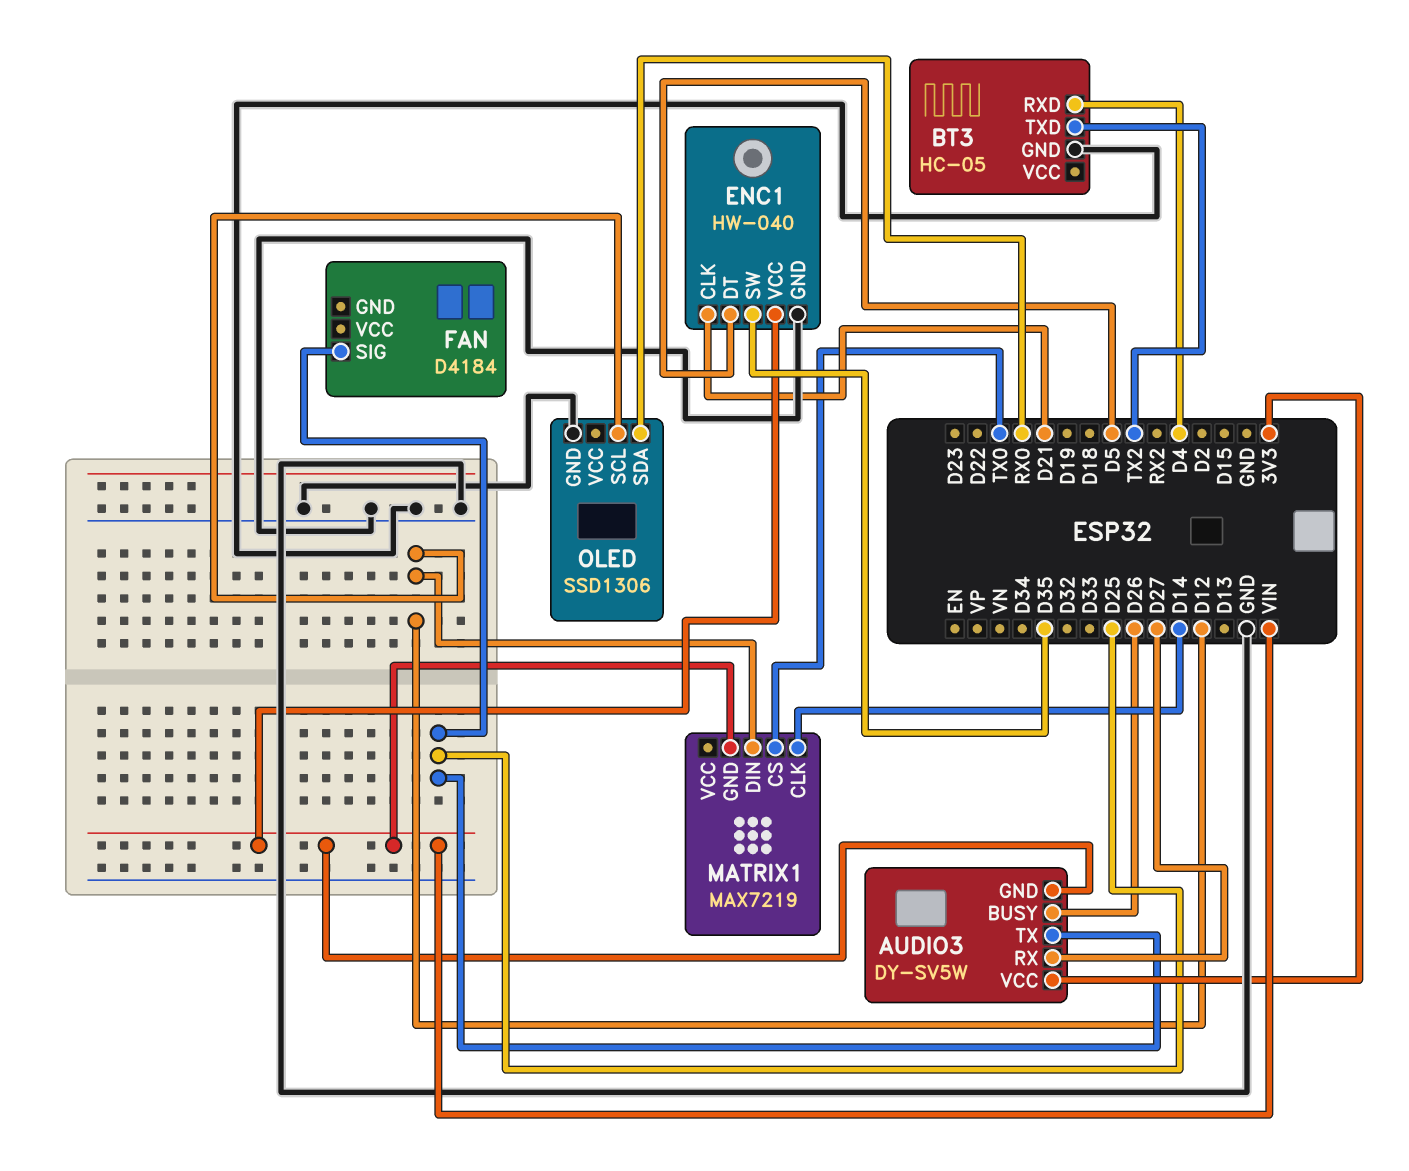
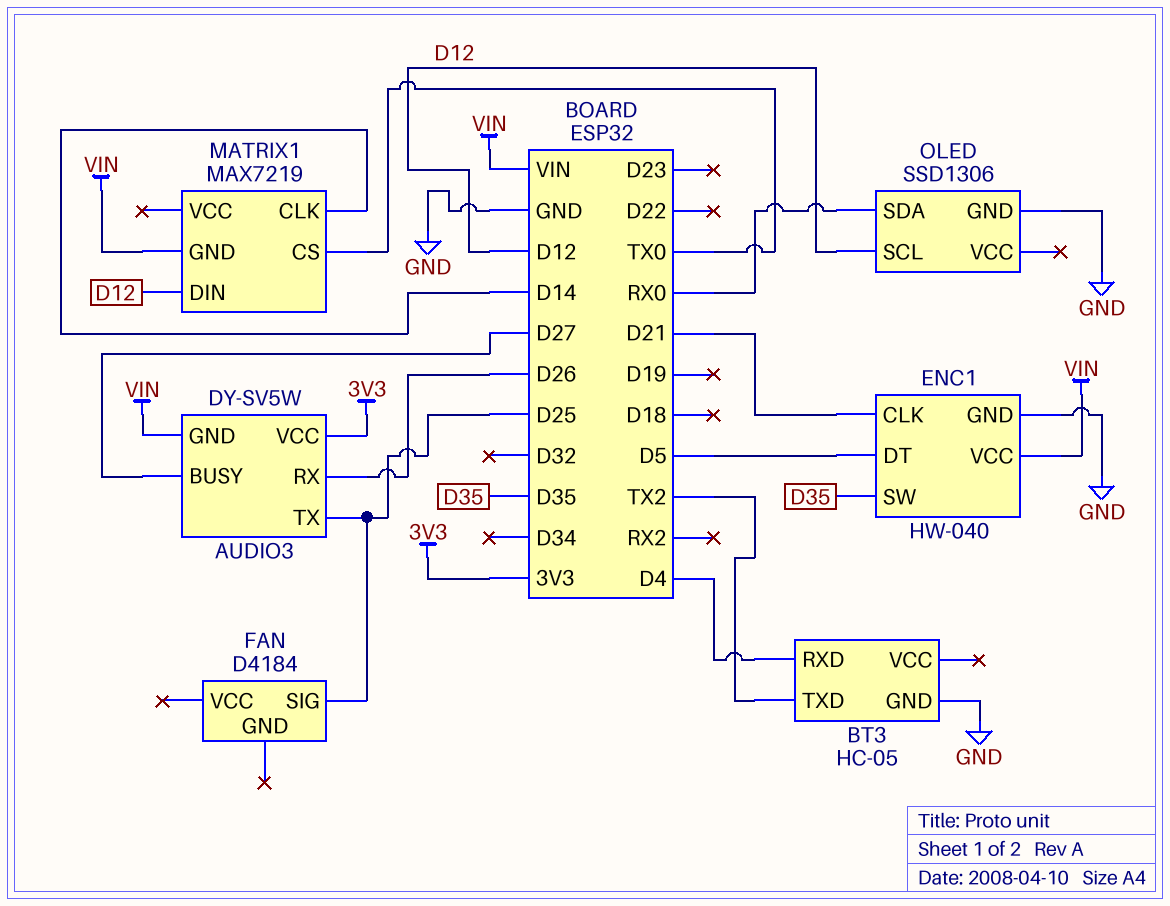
AUDIO3 pin BUSY: D26 -> D27
AUDIO3 pin RX: D27 -> D26

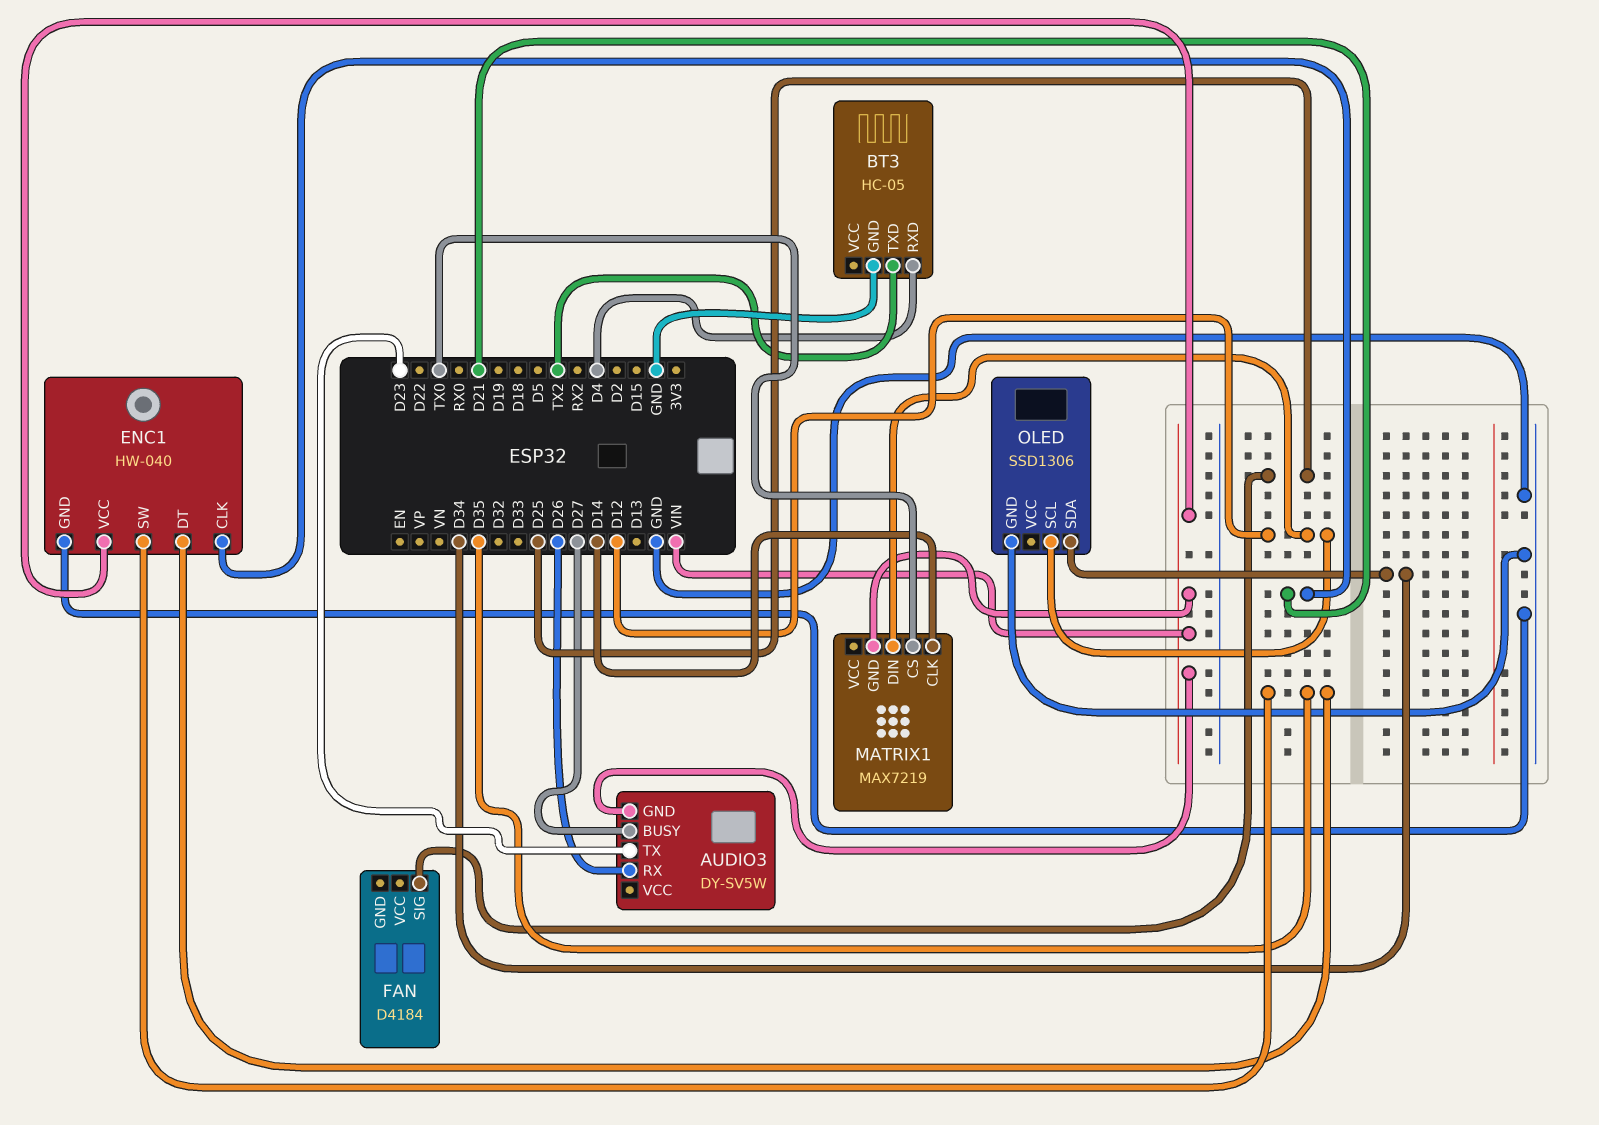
AUDIO3 pin TX: D25 -> D23
AUDIO3 pin VCC: 3V3 -> none
ENC1 pin DT: D5 -> D35
OLED pin SDA: RX0 -> D34

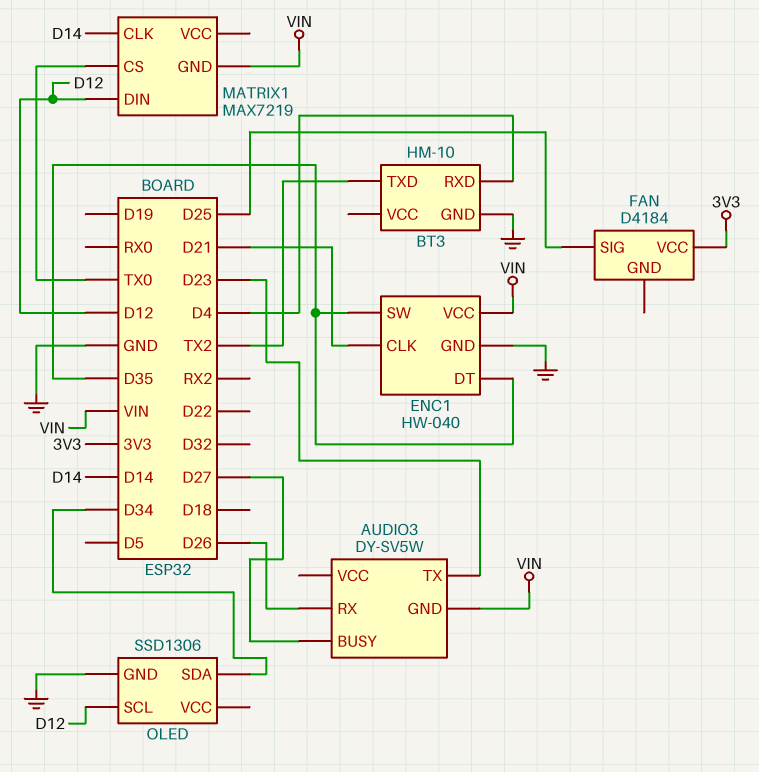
BT3: HC-05 -> HM-10
FAN pin VCC: none -> 3V3

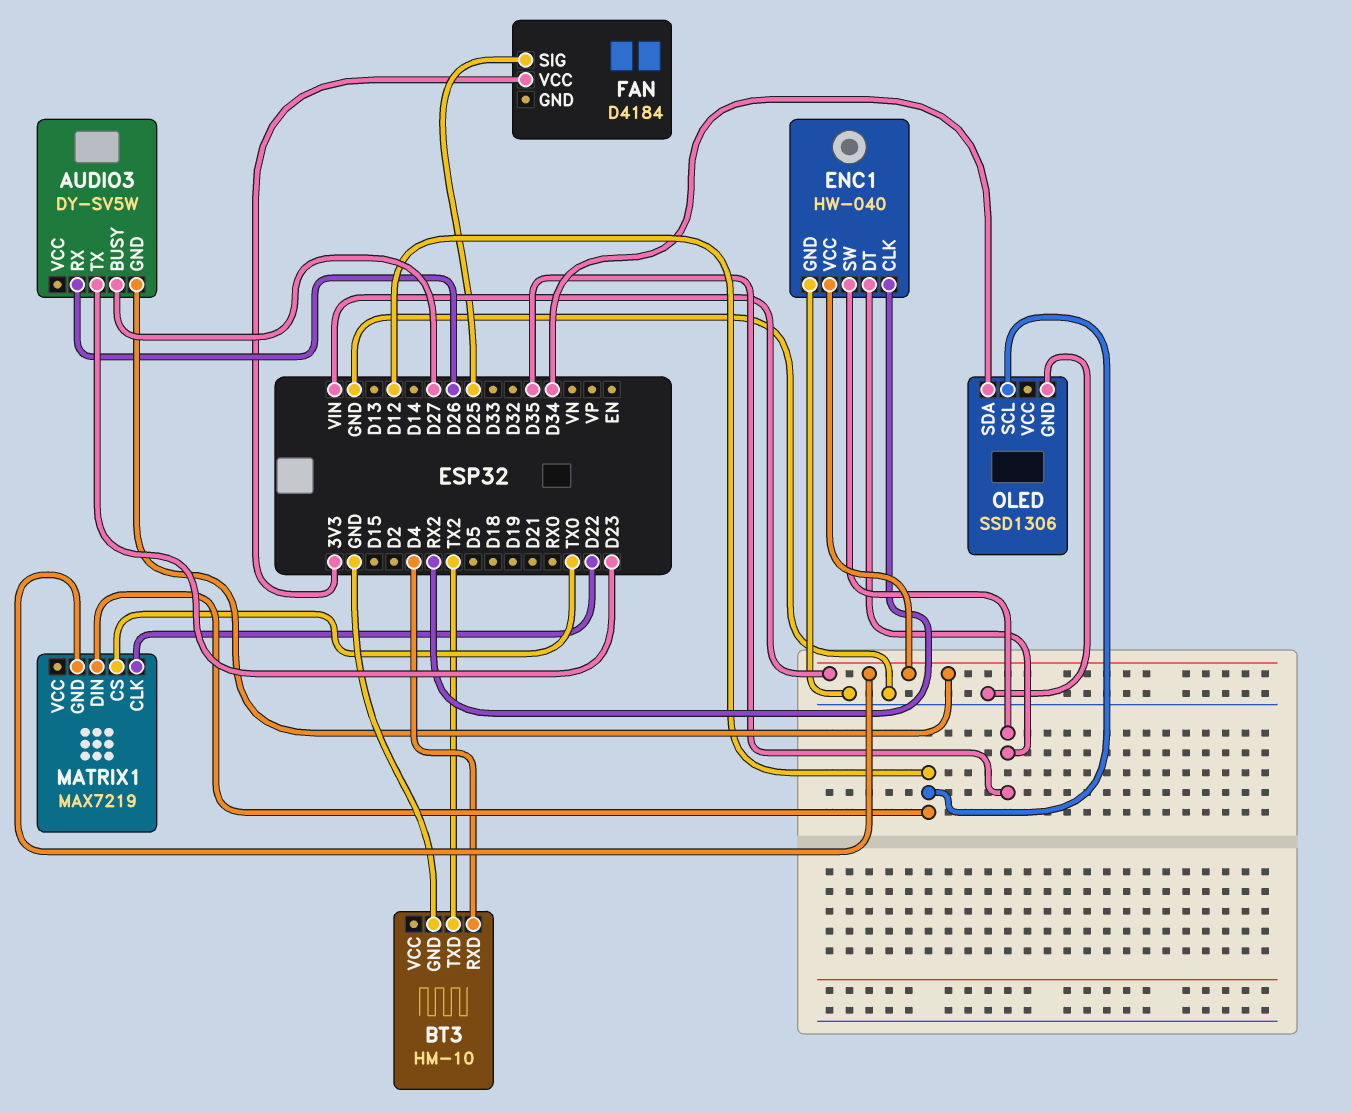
ENC1 pin CLK: D21 -> RX2
MATRIX1 pin CLK: D14 -> D22

